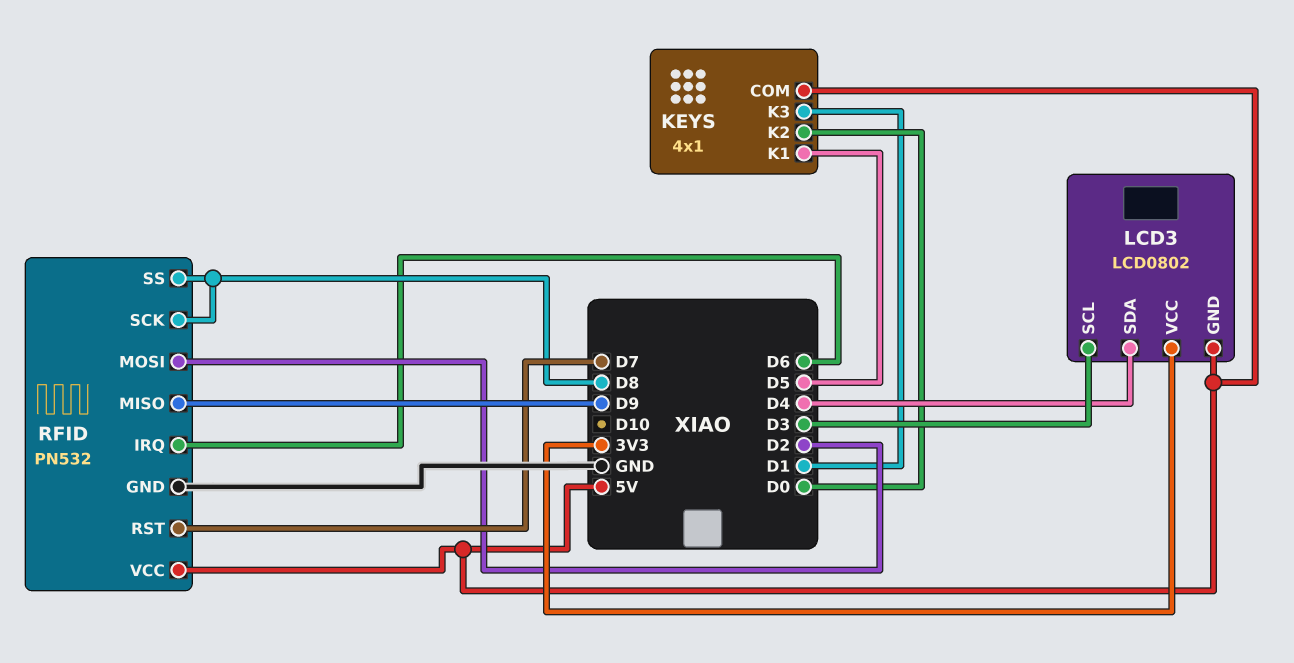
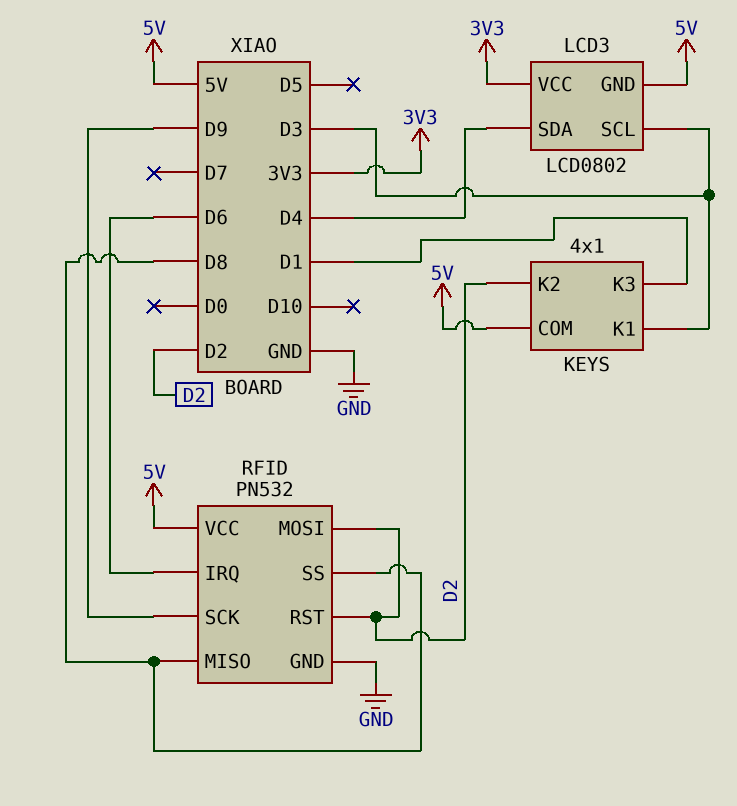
KEYS pin K1: D5 -> D3
KEYS pin K2: D0 -> D2
RFID pin MISO: D9 -> D8
RFID pin RST: D7 -> D2
RFID pin SCK: D8 -> D9

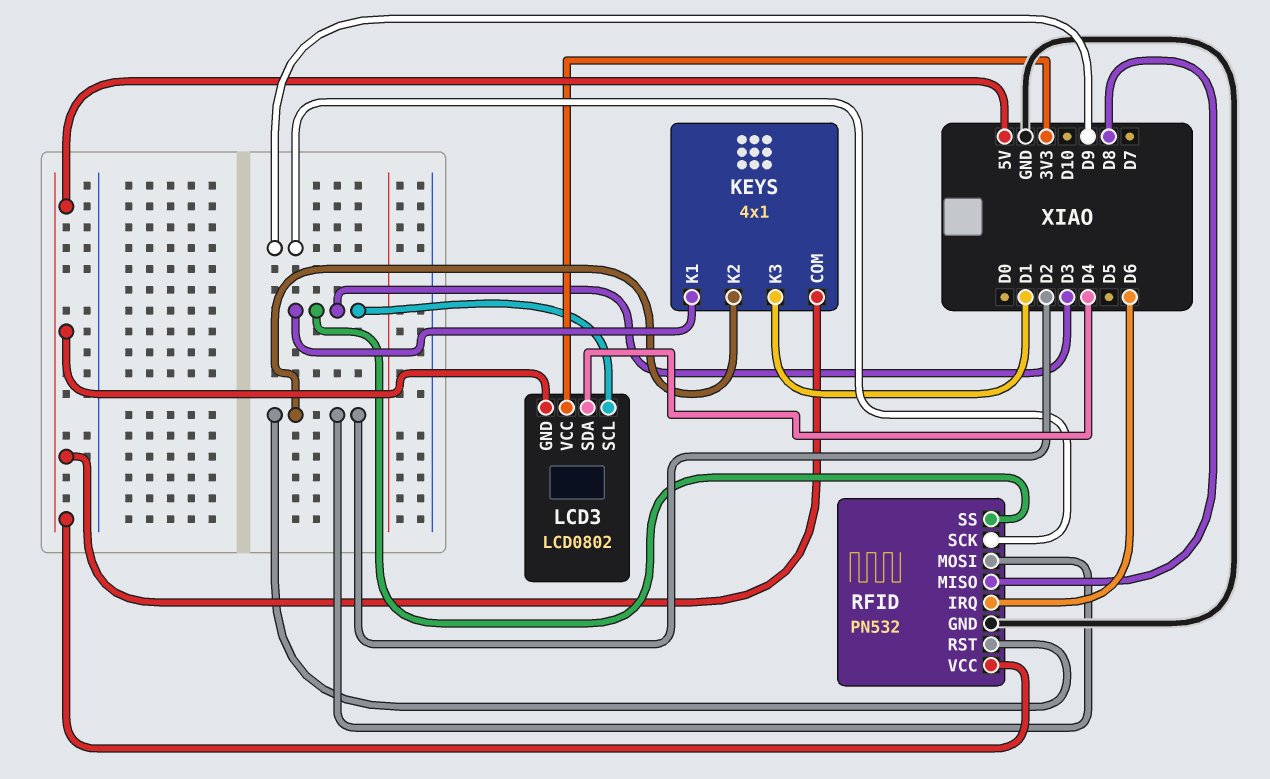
RFID pin SS: D8 -> D3

